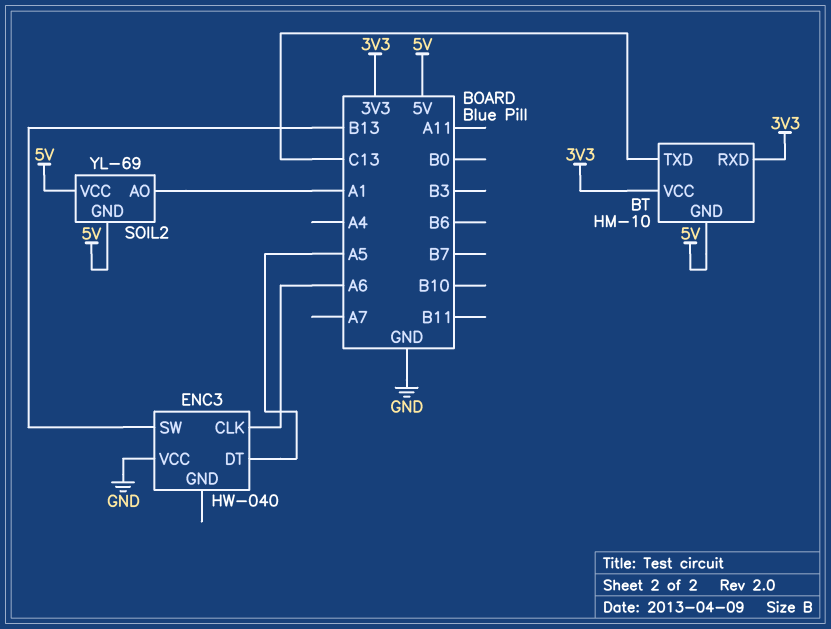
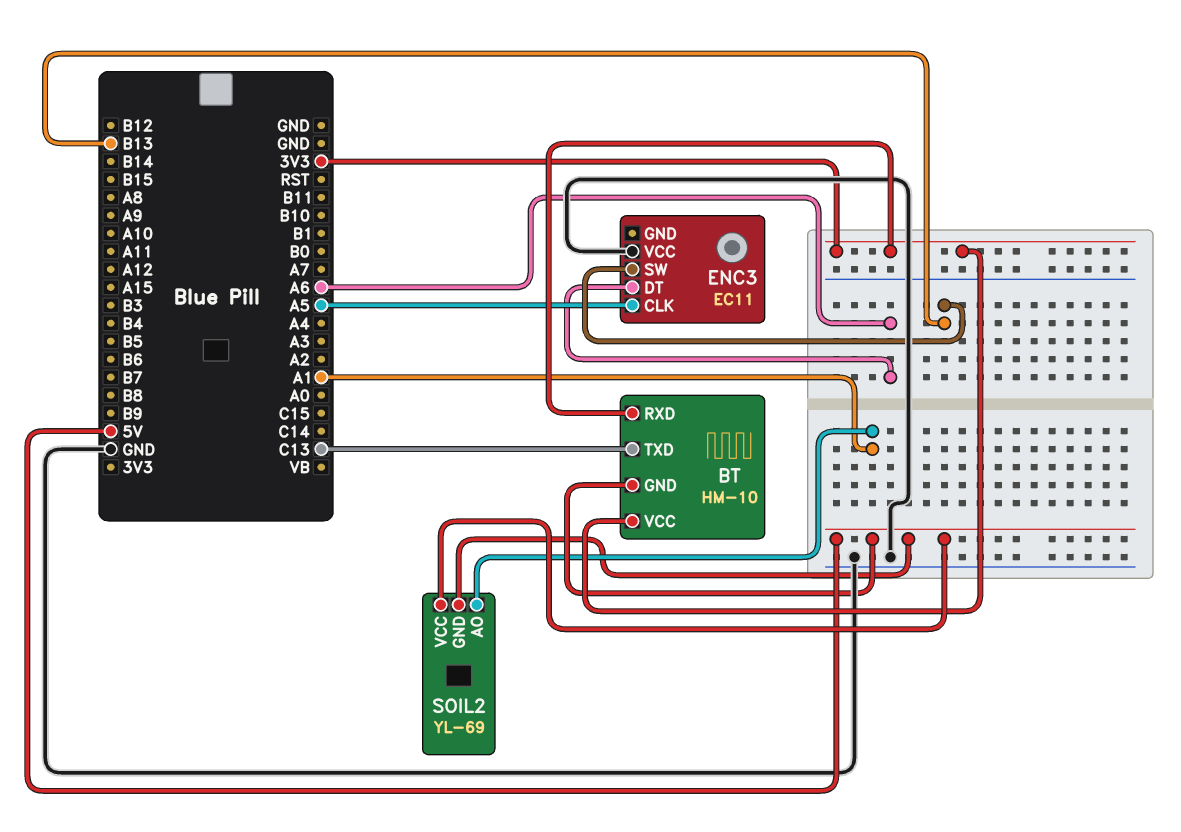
ENC3: HW-040 -> EC11
ENC3 pin CLK: A6 -> A5
ENC3 pin DT: A5 -> A6

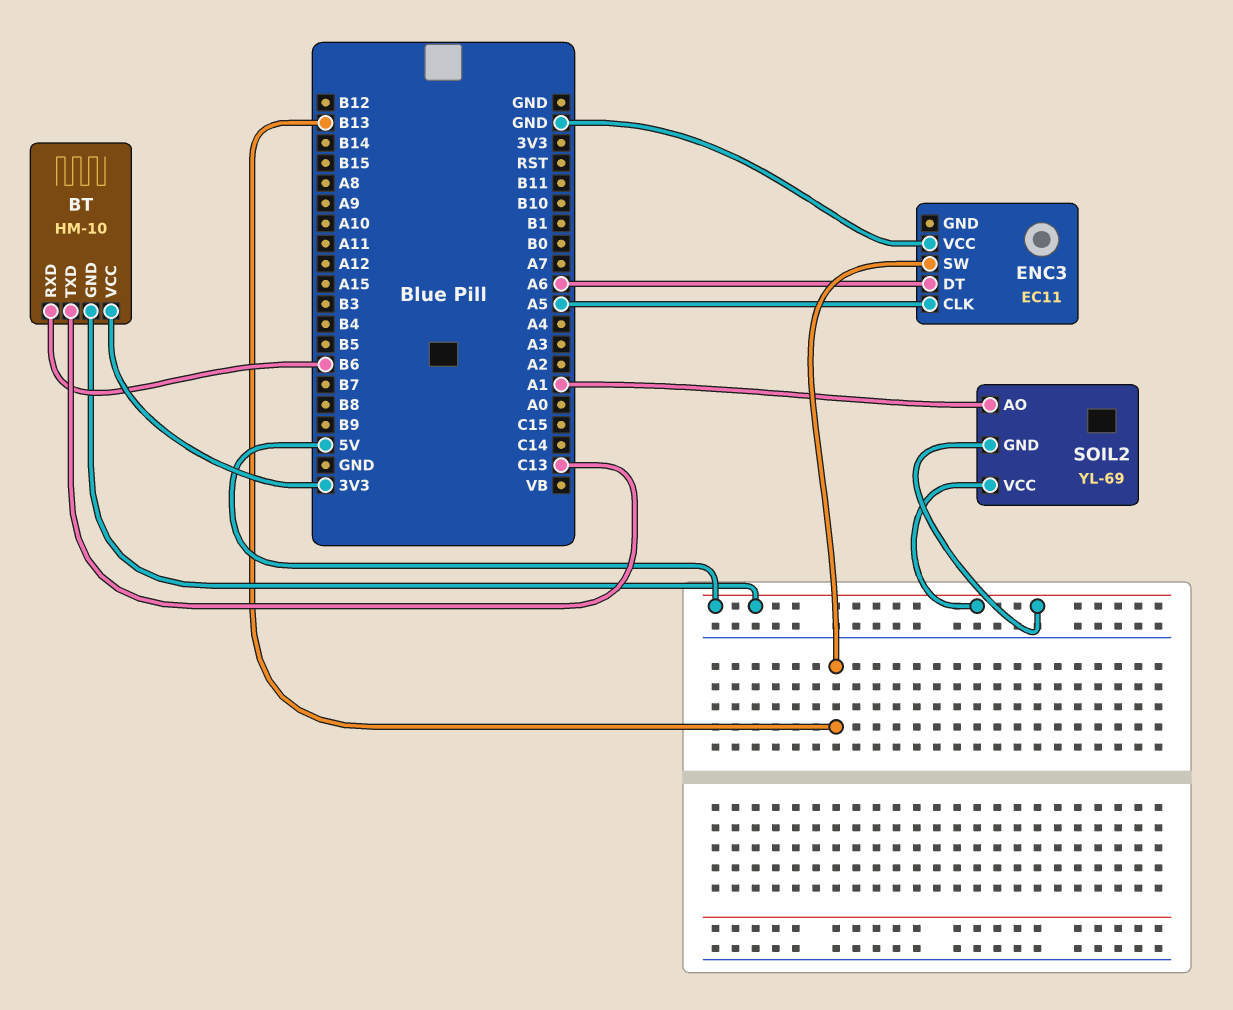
BT pin RXD: 3V3 -> B6

